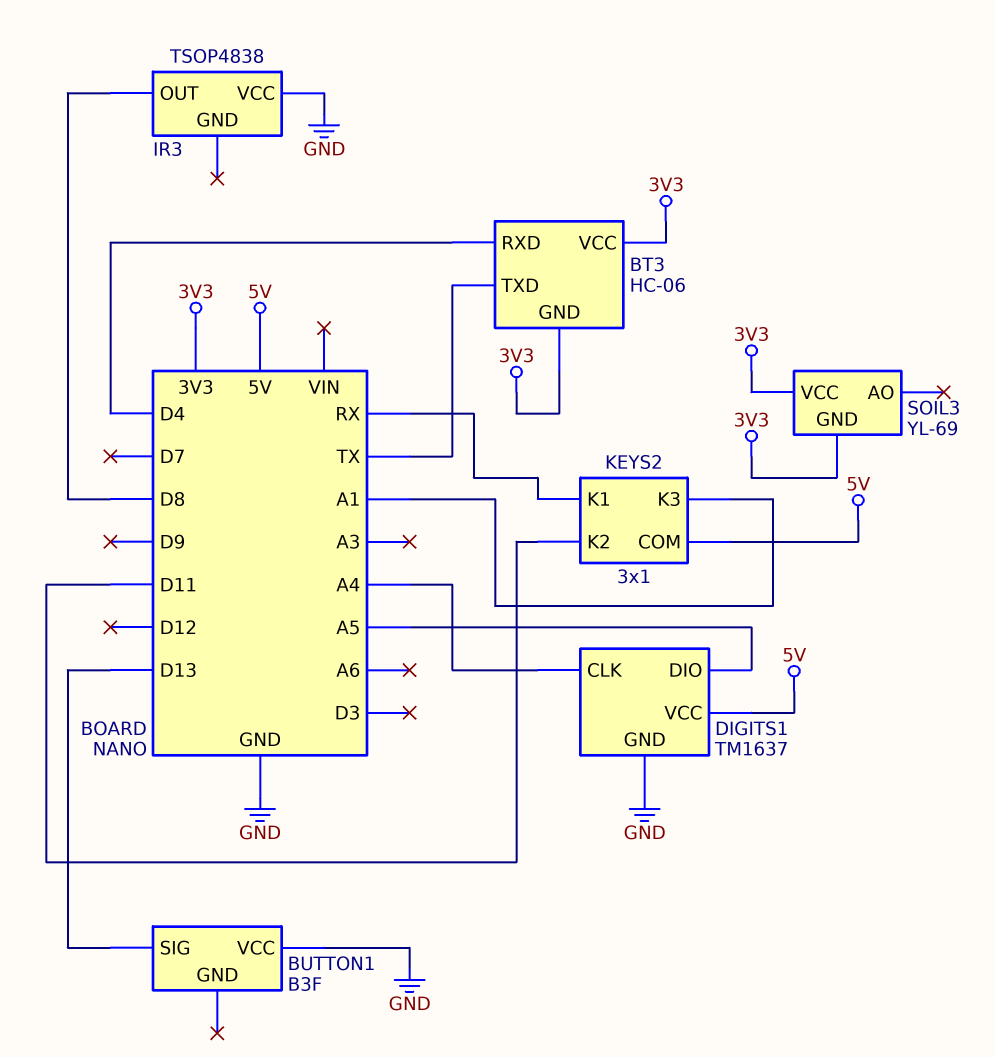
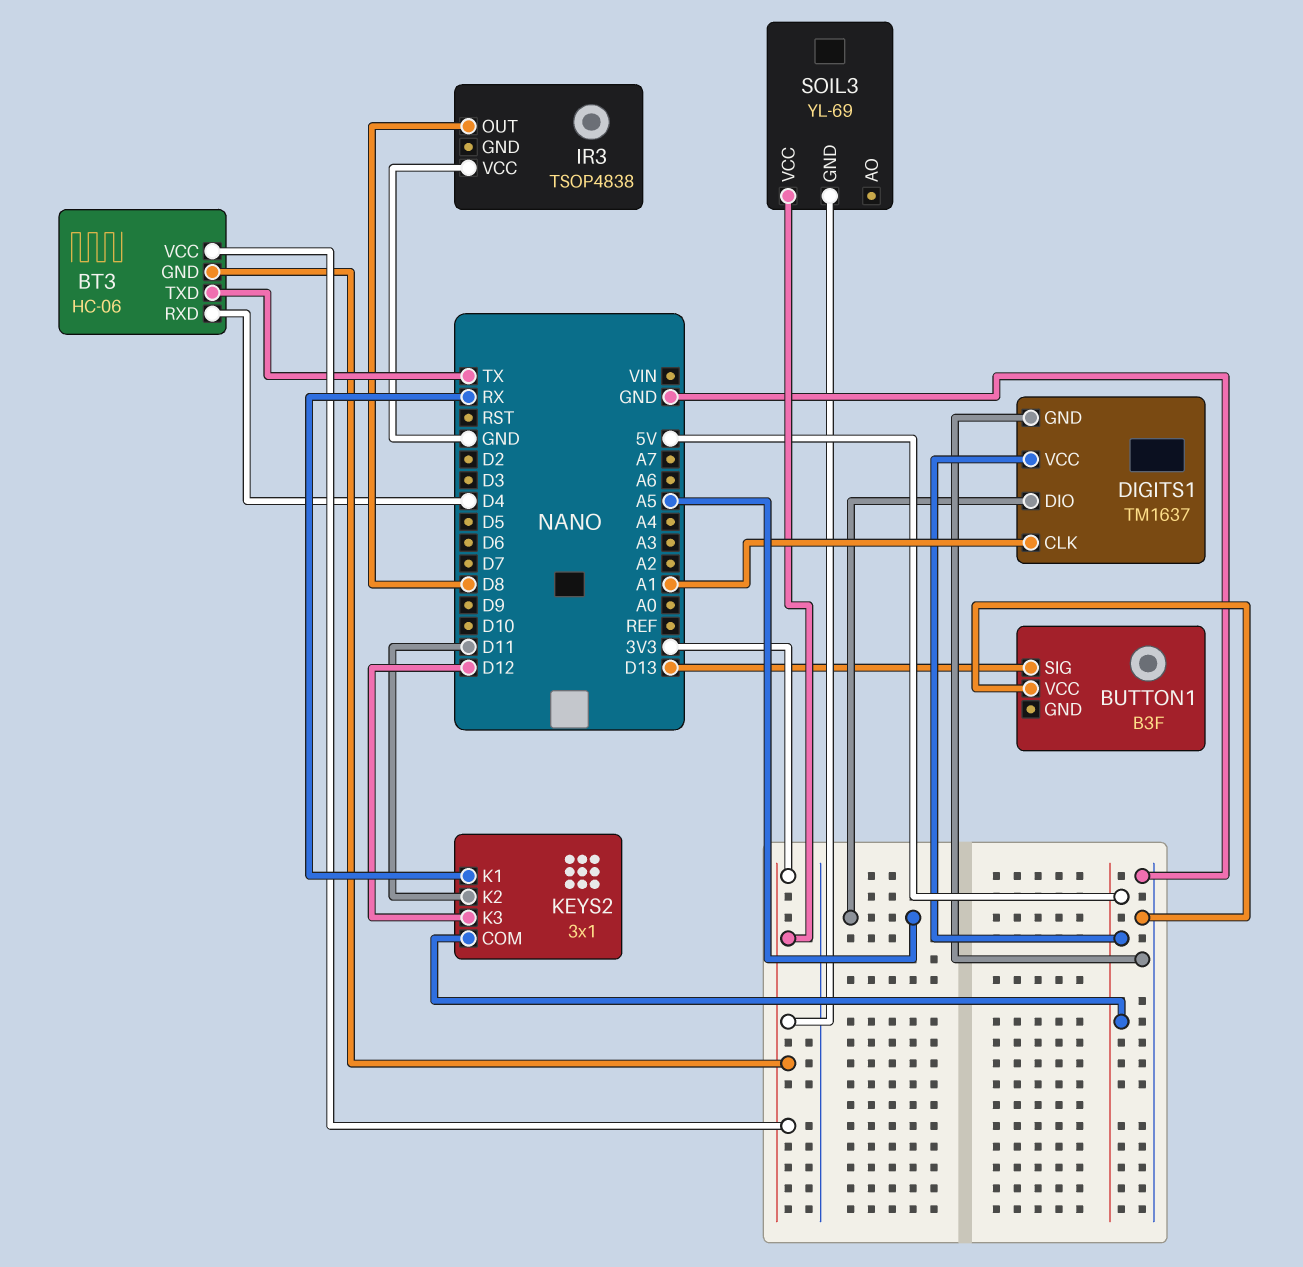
DIGITS1 pin CLK: A4 -> A1
KEYS2 pin K3: A1 -> D12

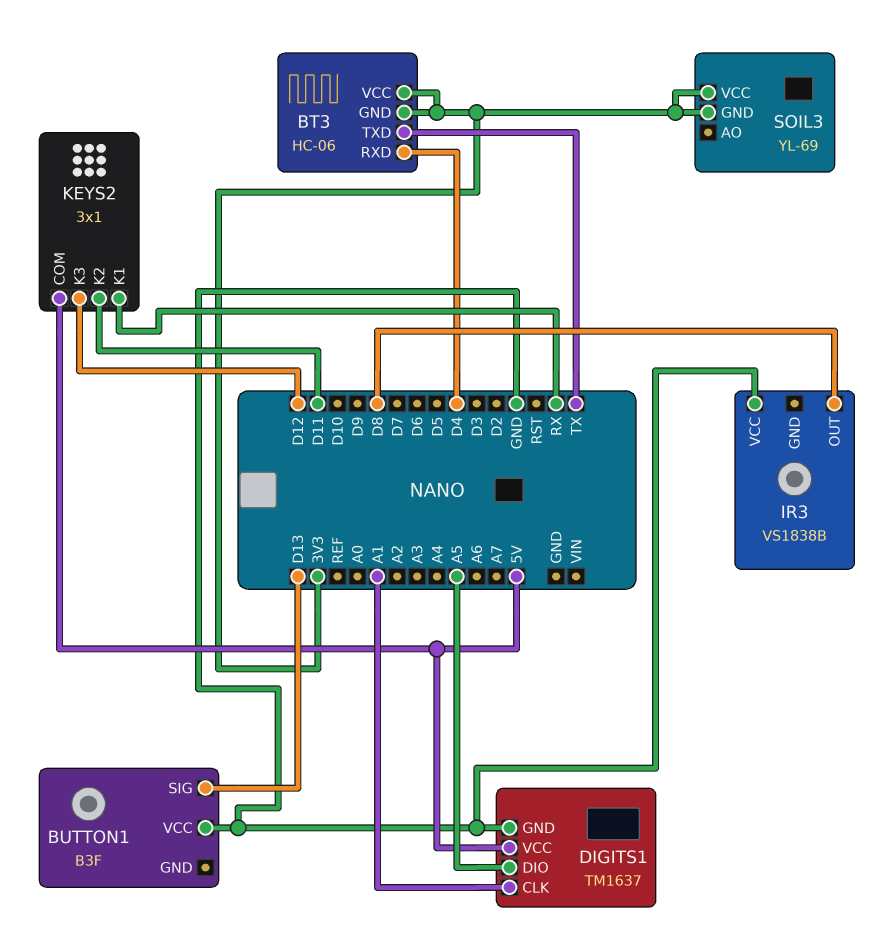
IR3: TSOP4838 -> VS1838B

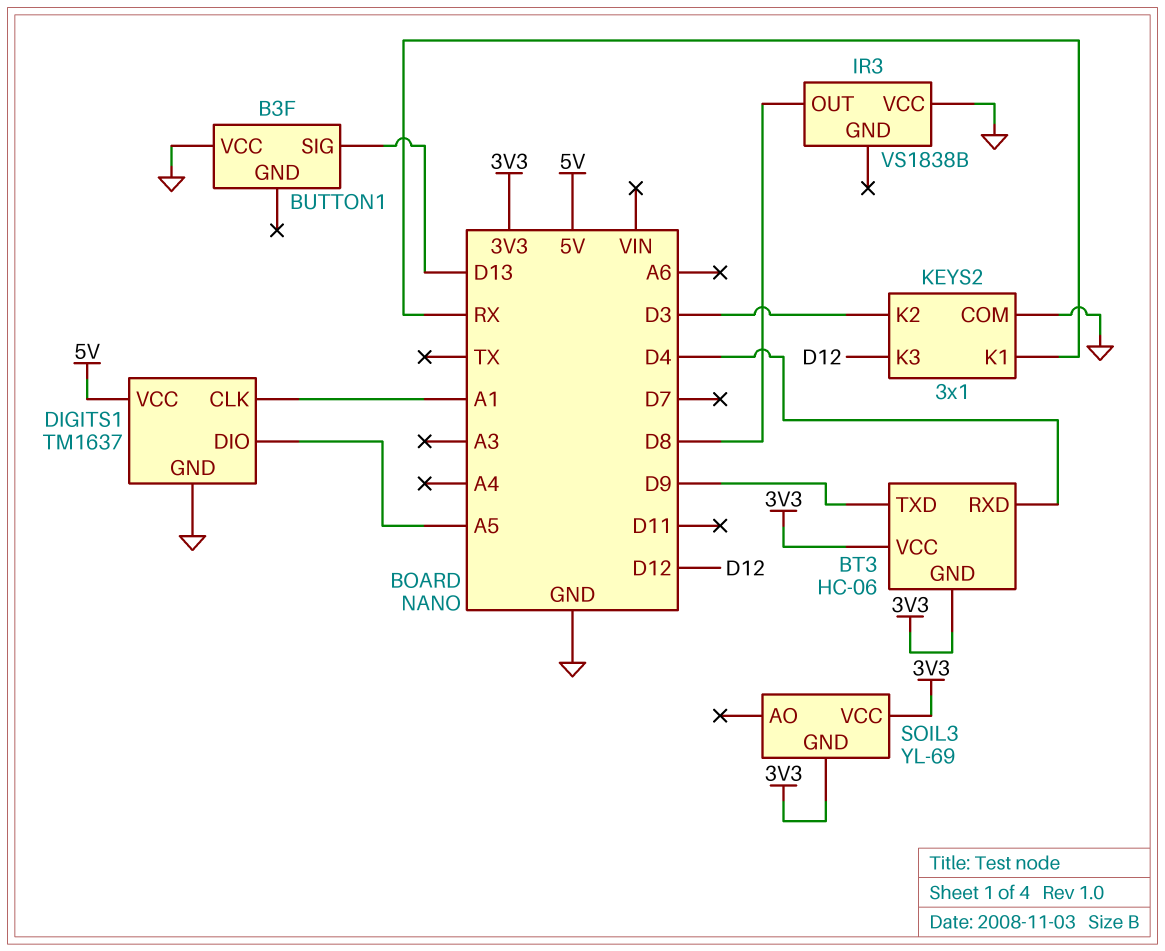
BT3 pin TXD: TX -> D9
KEYS2 pin COM: 5V -> GND
KEYS2 pin K2: D11 -> D3

